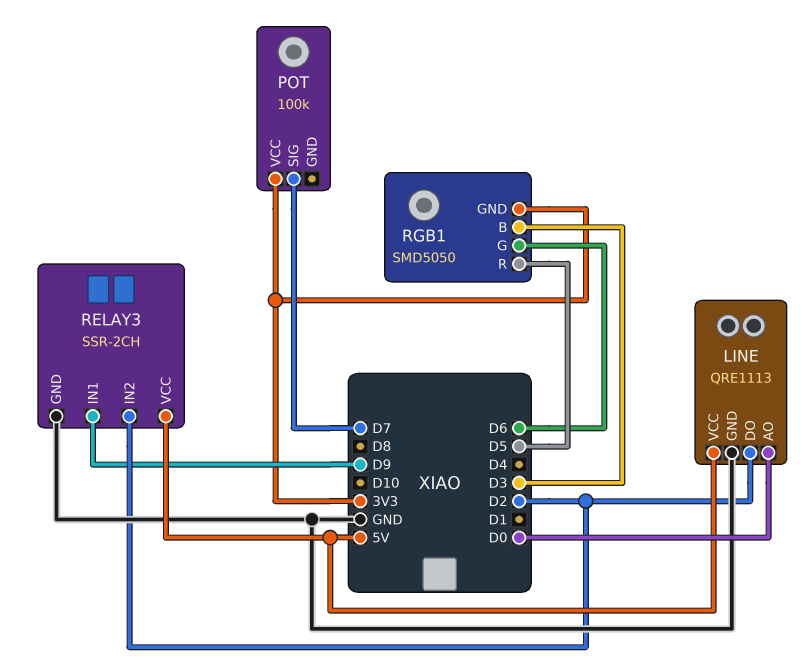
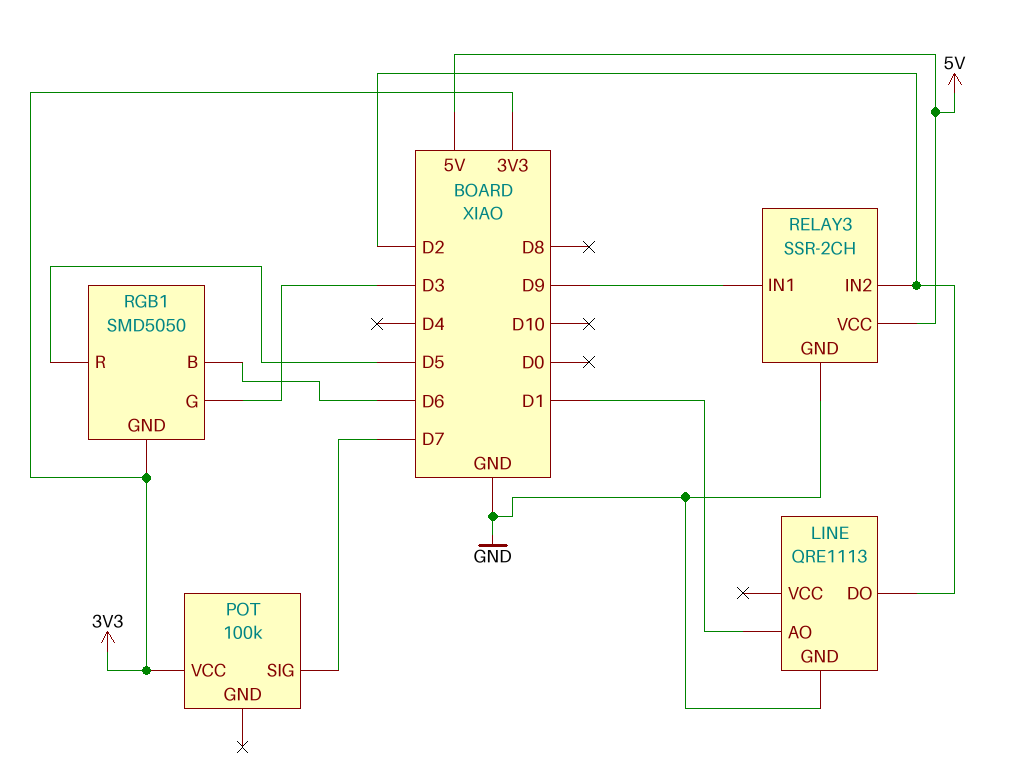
LINE pin AO: D0 -> D1
LINE pin VCC: 5V -> none
RGB1 pin B: D3 -> D6
RGB1 pin G: D6 -> D3

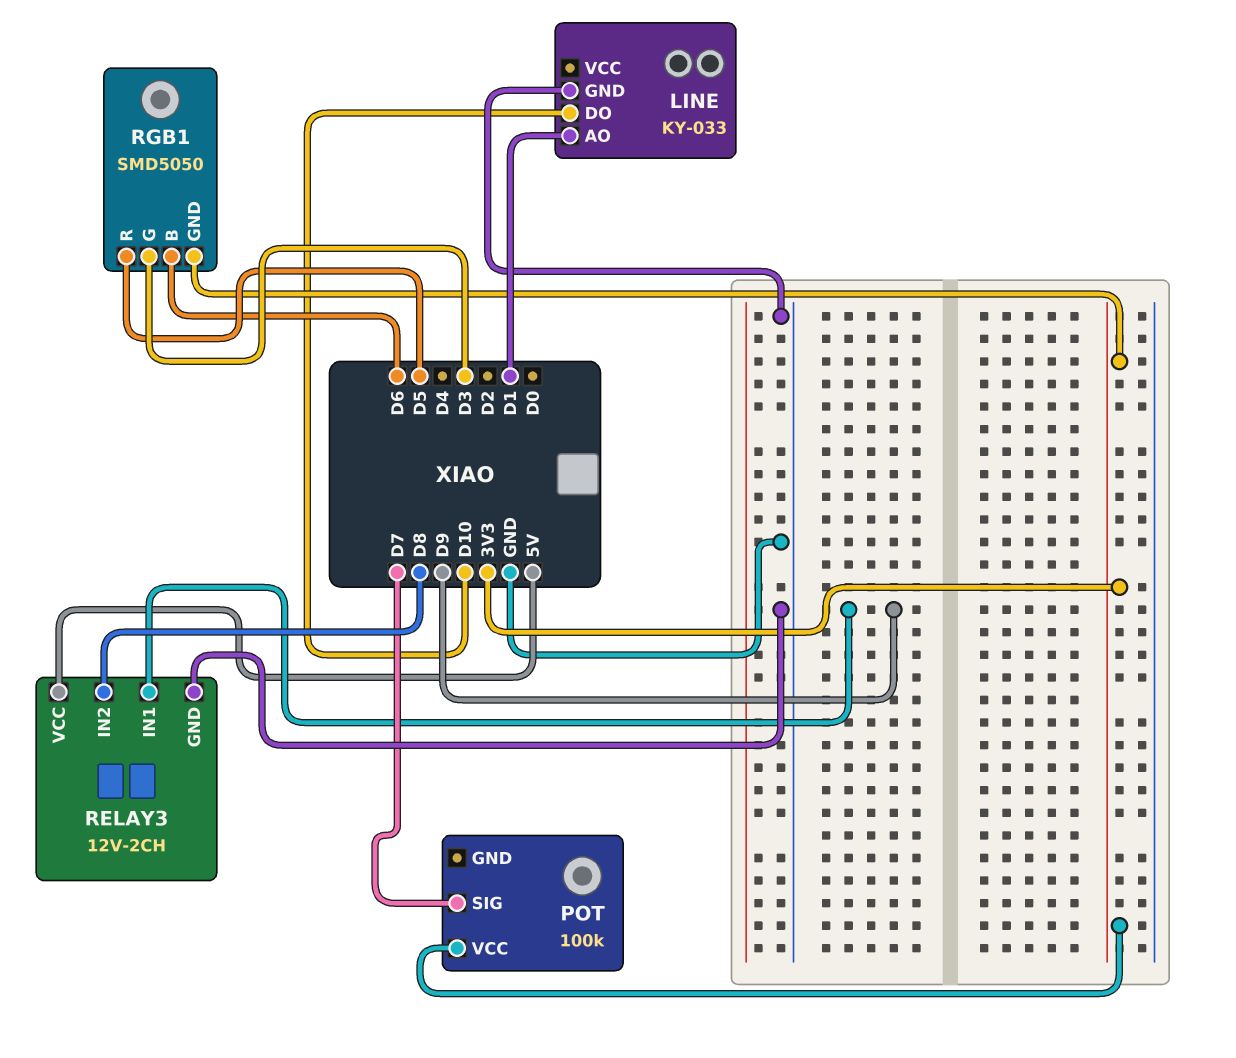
LINE: QRE1113 -> KY-033
LINE pin DO: D2 -> D10
RELAY3: SSR-2CH -> 12V-2CH
RELAY3 pin IN2: D2 -> D8

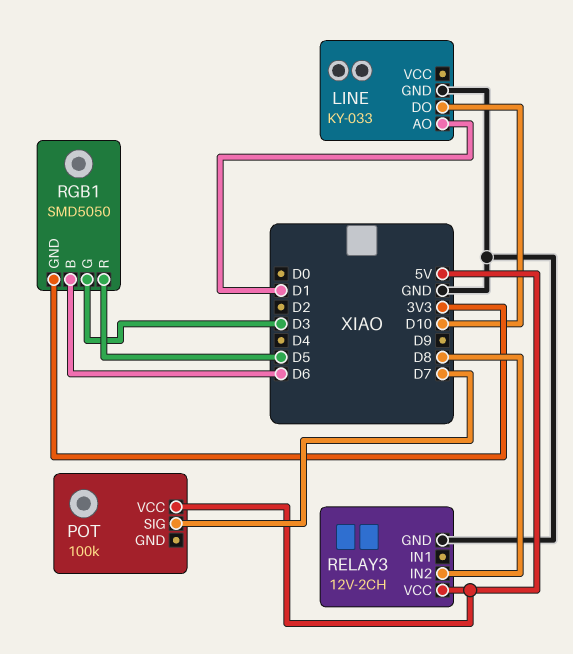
POT pin VCC: 3V3 -> 5V
RELAY3 pin IN1: D9 -> none

